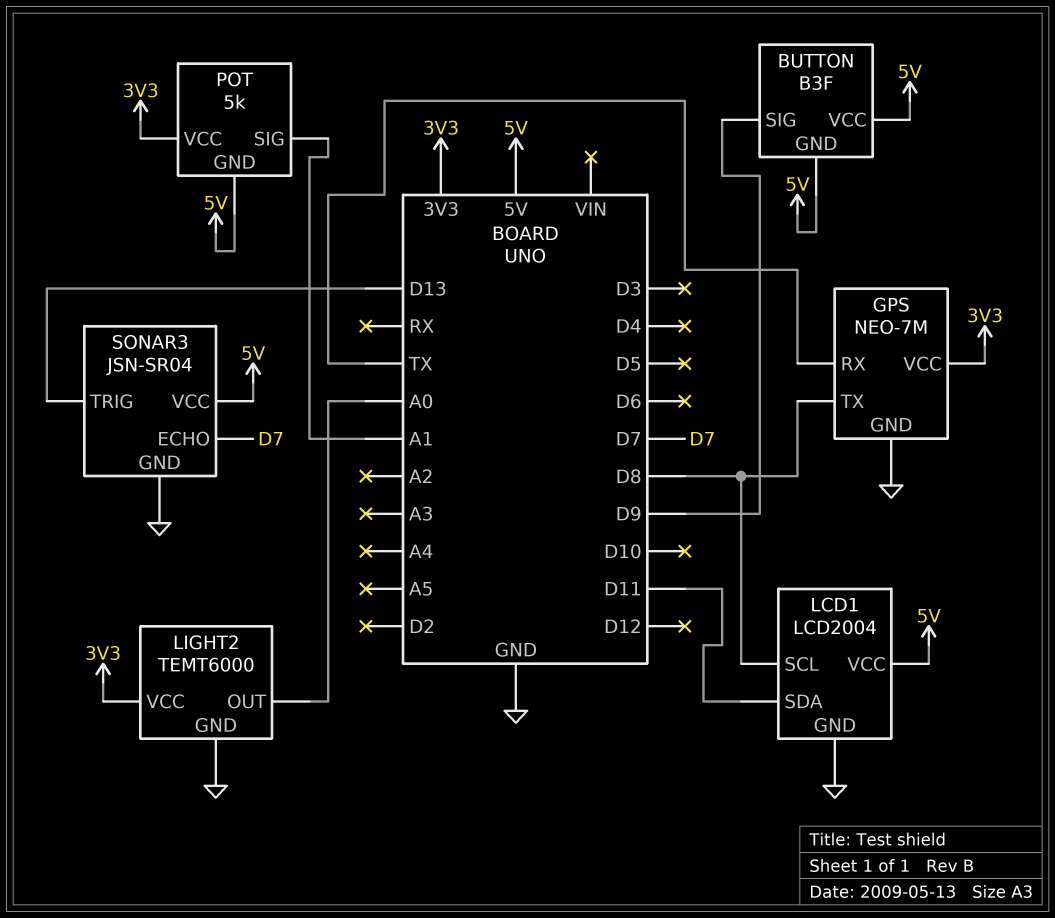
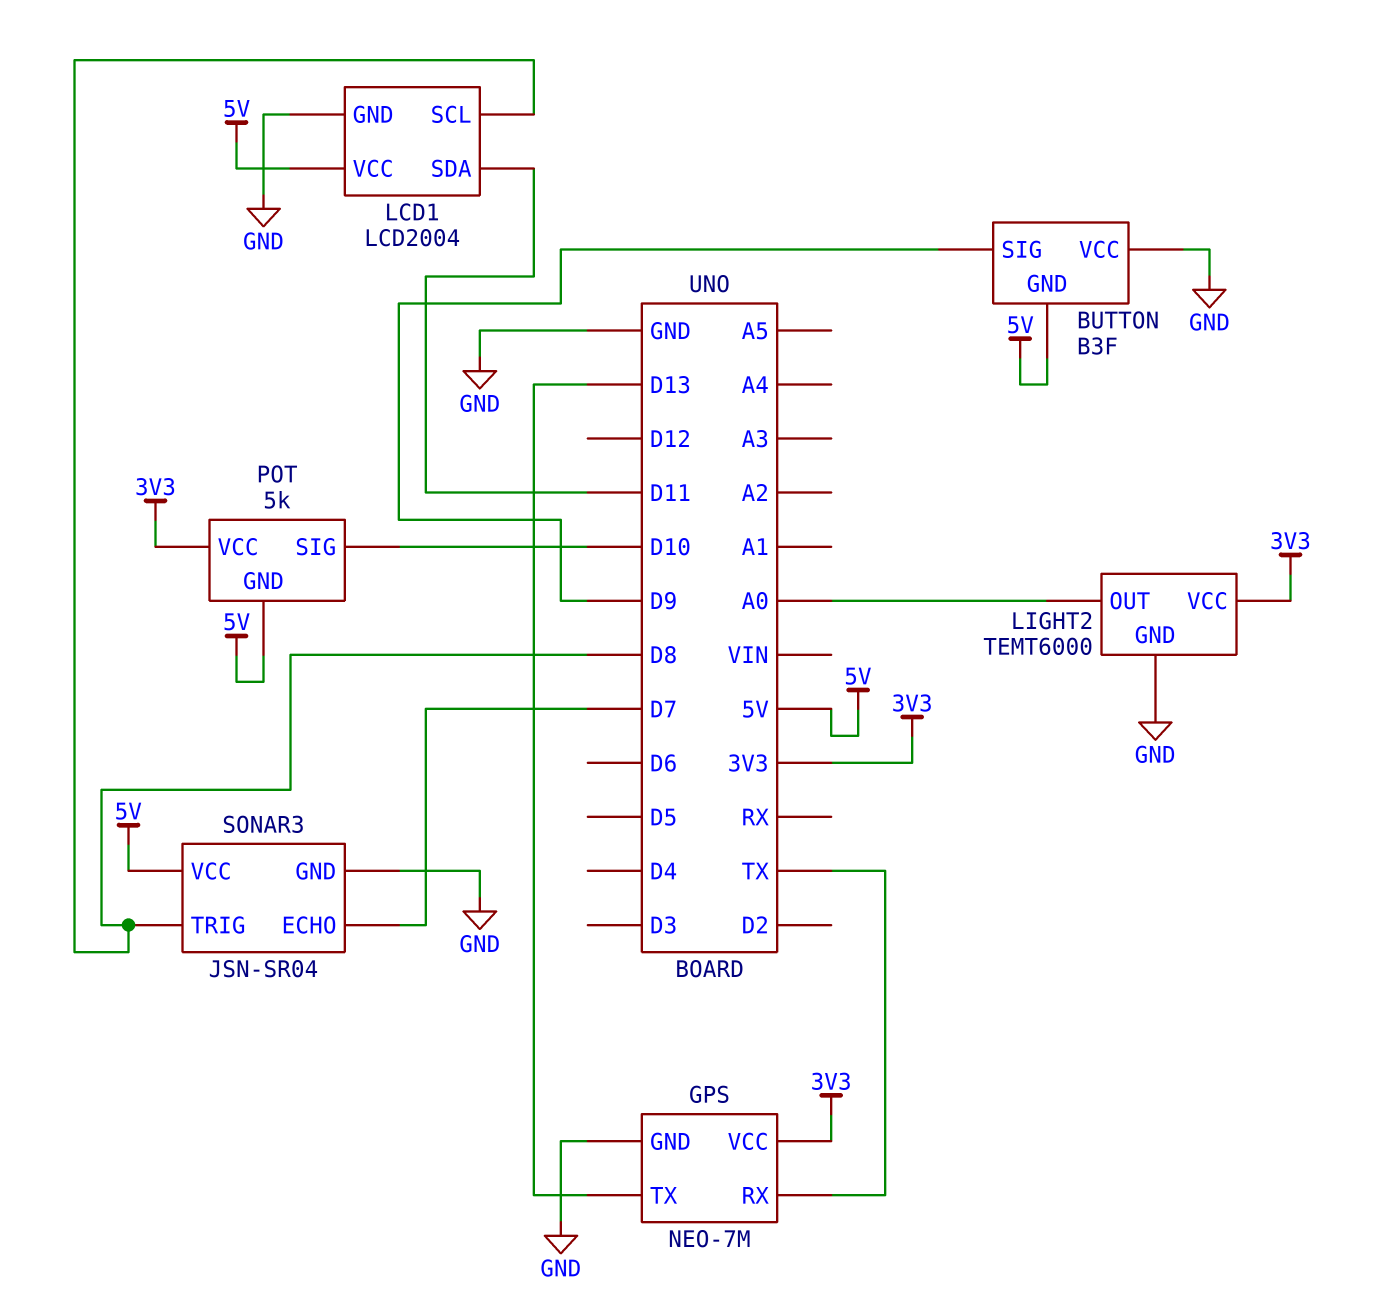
BUTTON pin VCC: 5V -> GND
GPS pin TX: D8 -> D13
POT pin SIG: A1 -> D10
SONAR3 pin TRIG: D13 -> D8

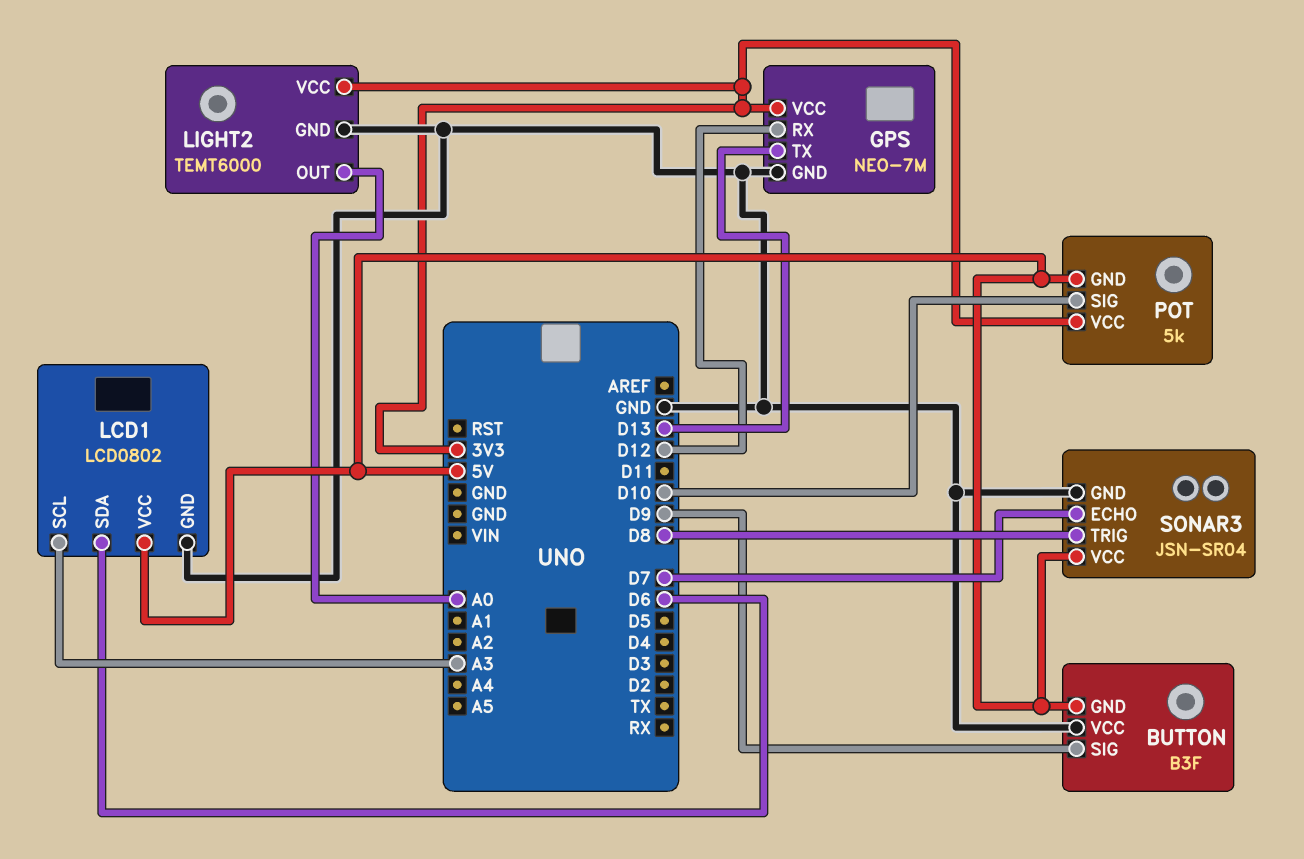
GPS pin RX: TX -> D12
LCD1: LCD2004 -> LCD0802
LCD1 pin SCL: D8 -> A3
LCD1 pin SDA: D11 -> D6

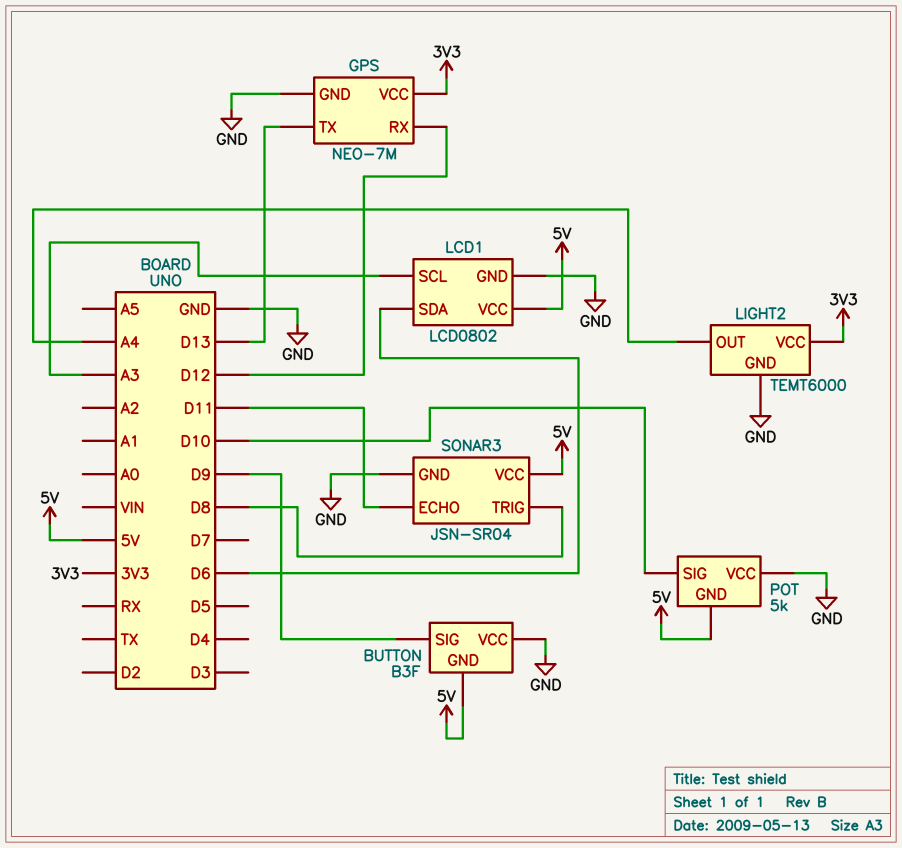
LIGHT2 pin OUT: A0 -> A4
POT pin VCC: 3V3 -> GND
SONAR3 pin ECHO: D7 -> D11

